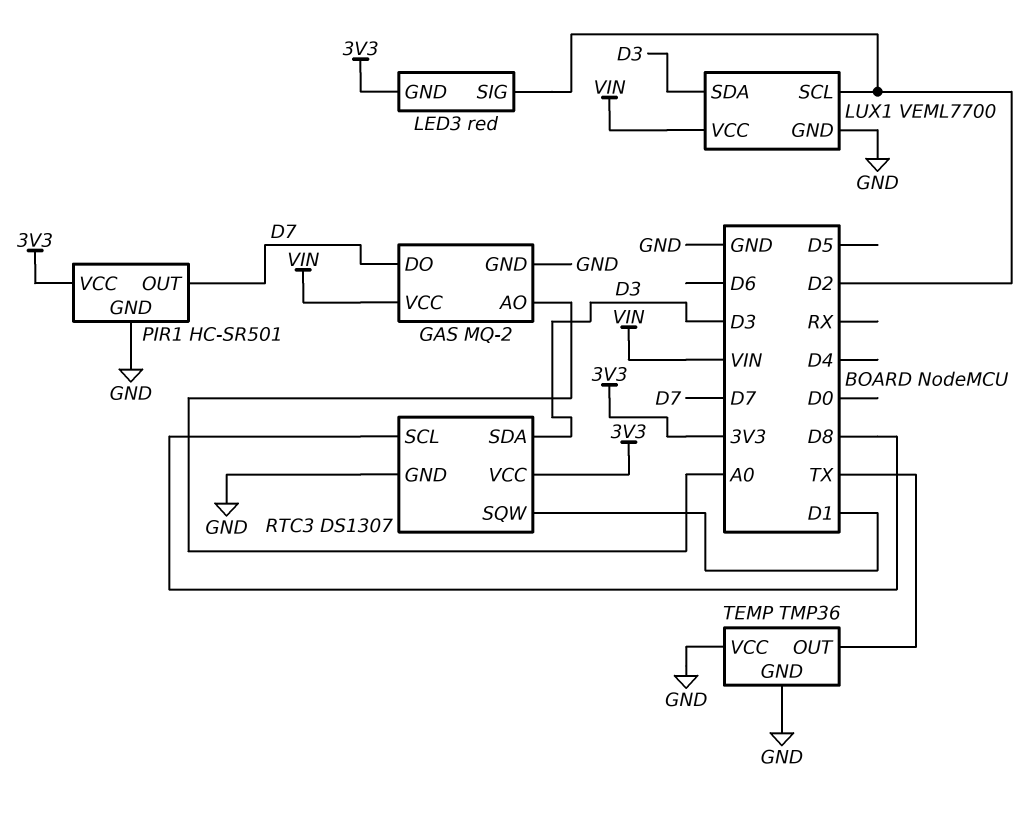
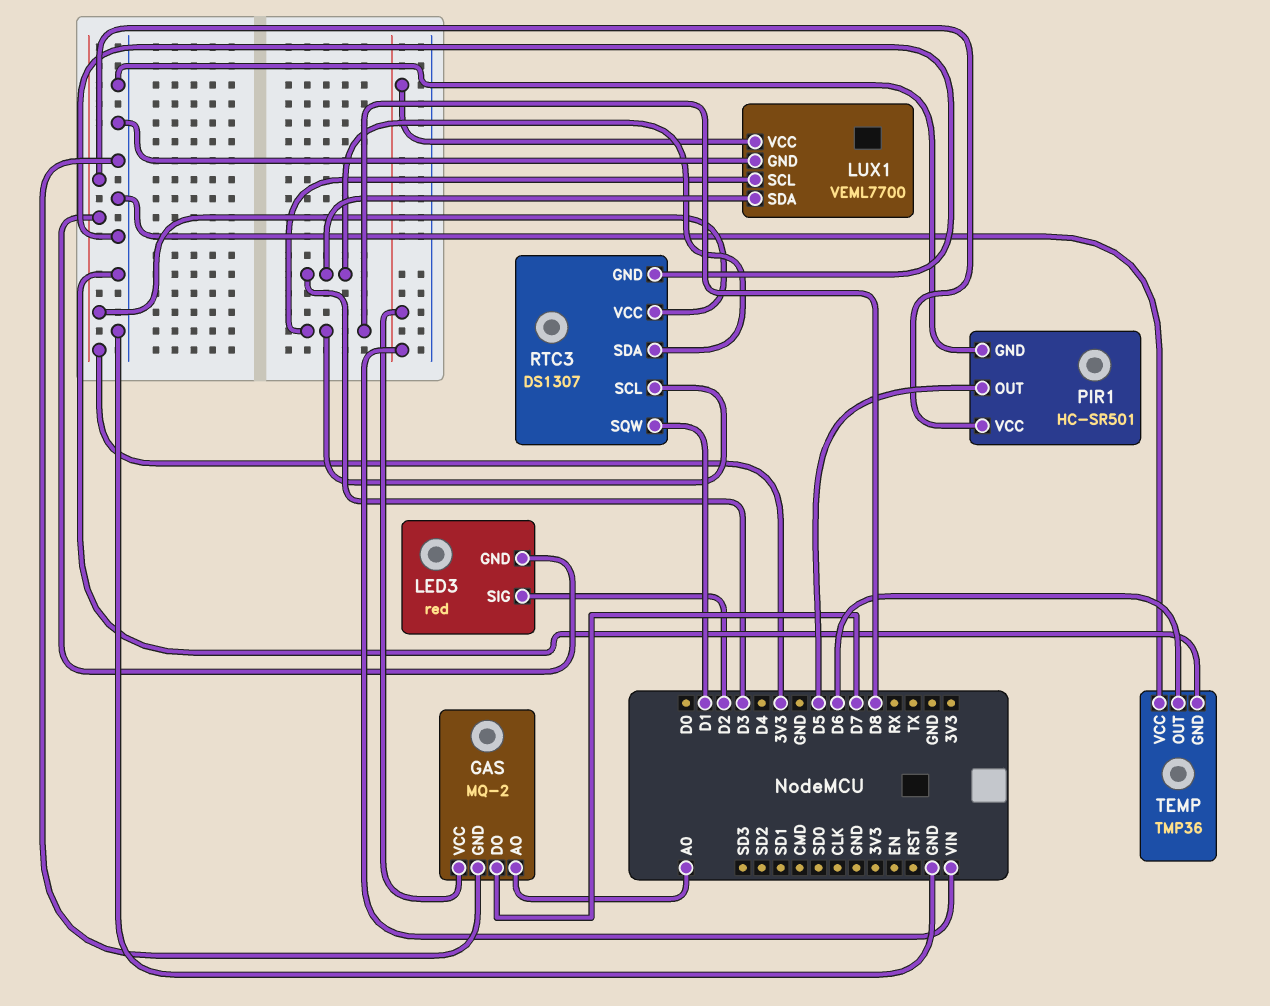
LUX1 pin SCL: D2 -> D8
PIR1 pin OUT: D7 -> D5
TEMP pin OUT: TX -> D6

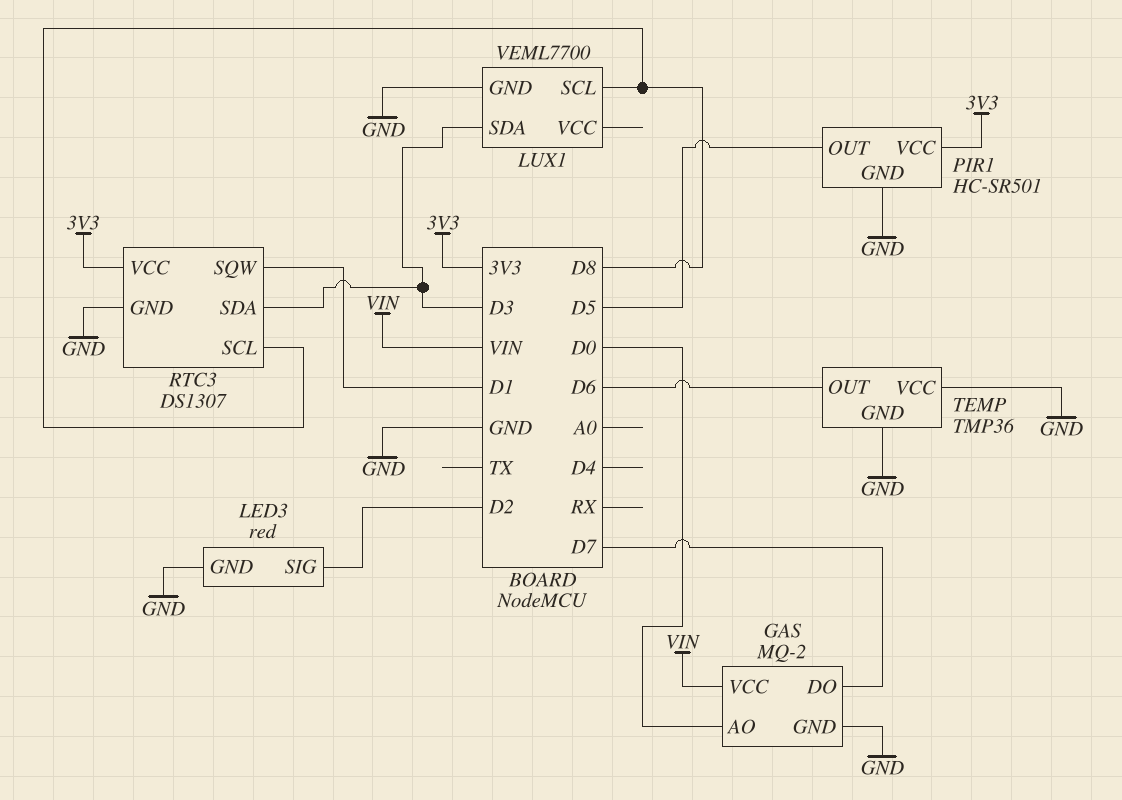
GAS pin AO: A0 -> D0
LED3 pin GND: 3V3 -> GND
LUX1 pin VCC: VIN -> none

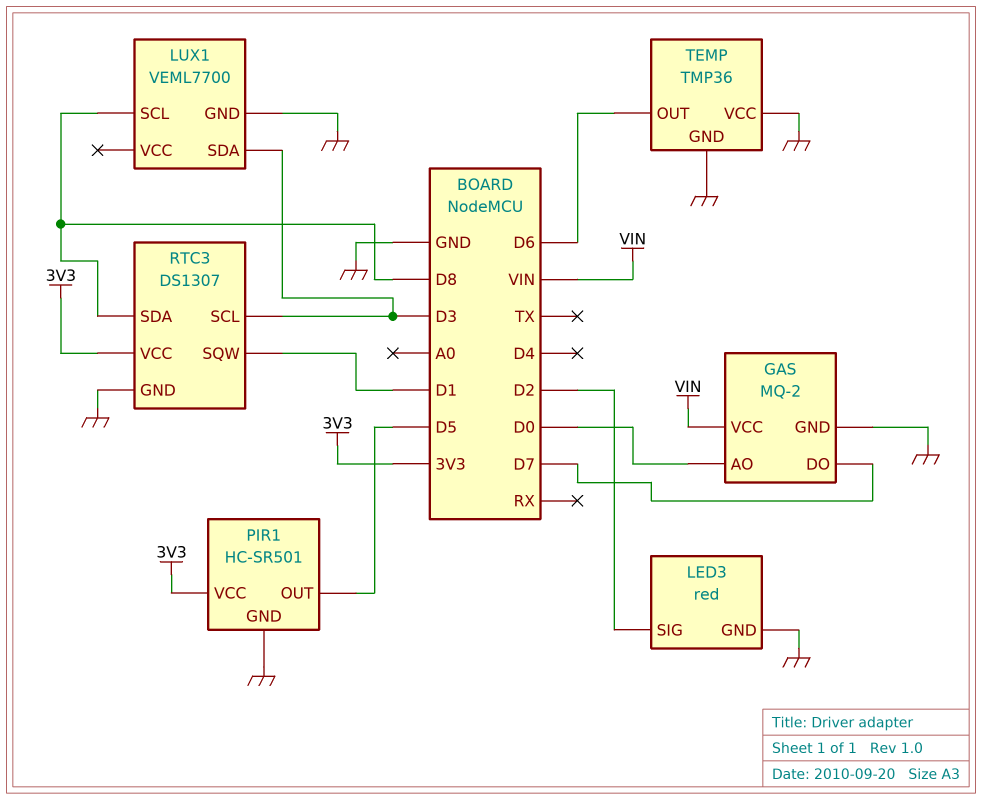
RTC3 pin SCL: D8 -> D3
RTC3 pin SDA: D3 -> D8

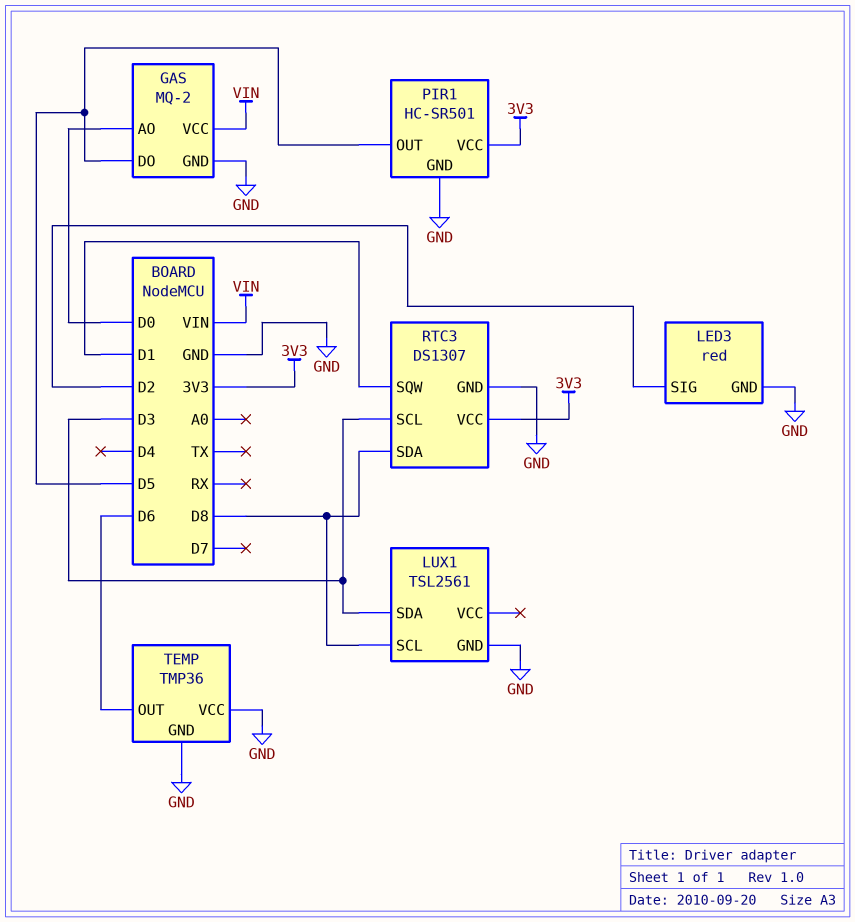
GAS pin DO: D7 -> D5
LUX1: VEML7700 -> TSL2561

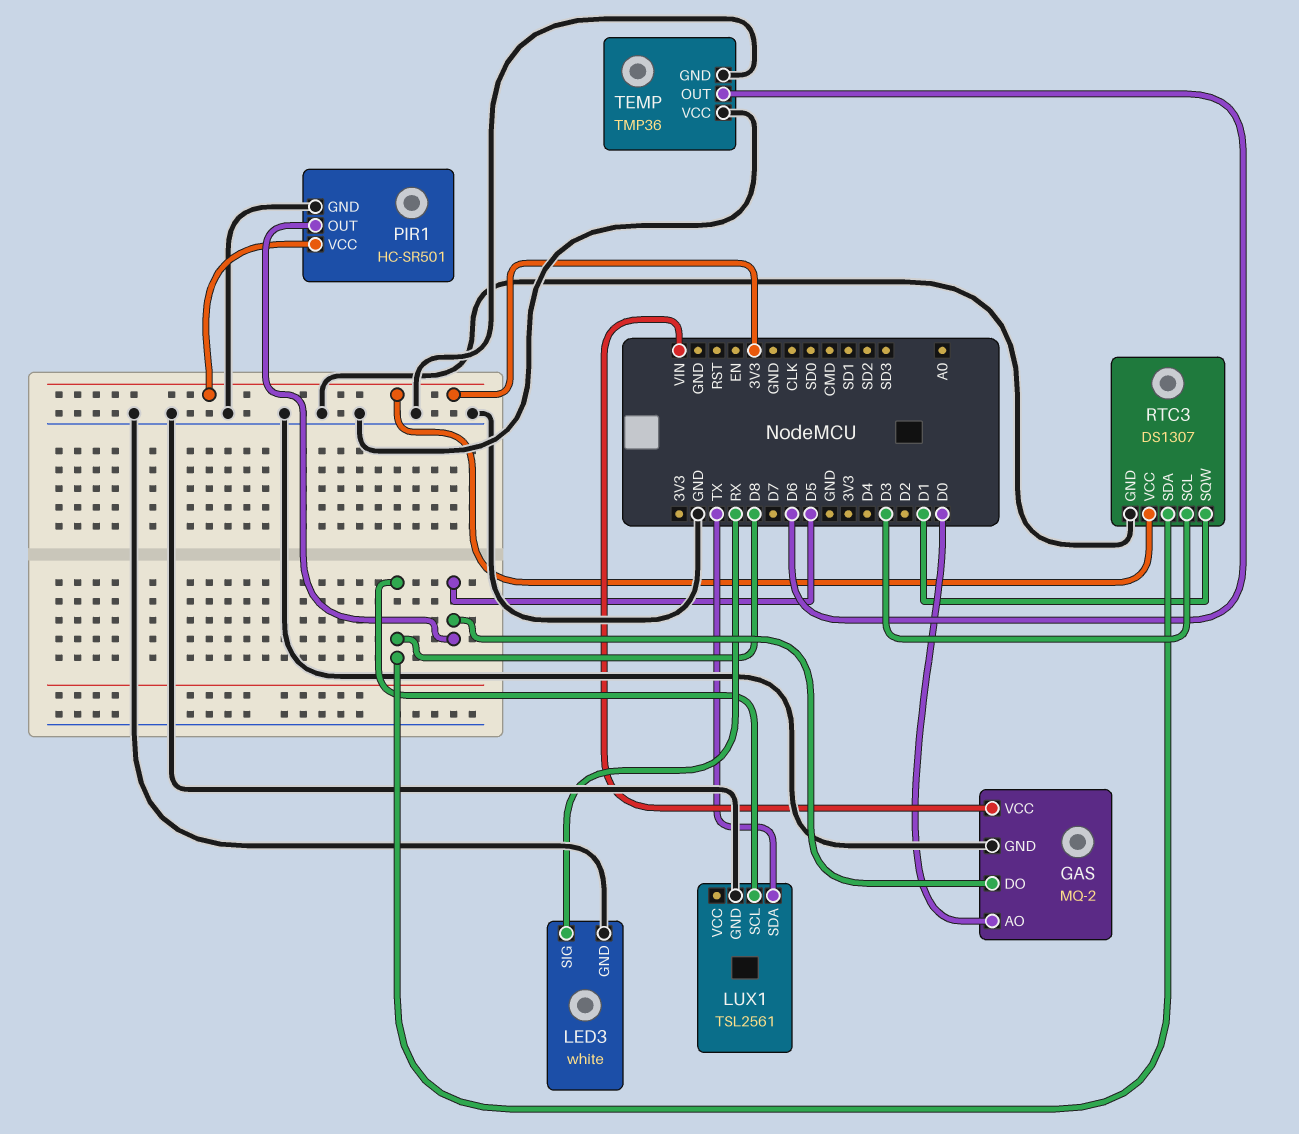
LED3: red -> white
LED3 pin SIG: D2 -> RX
LUX1 pin SDA: D3 -> TX

